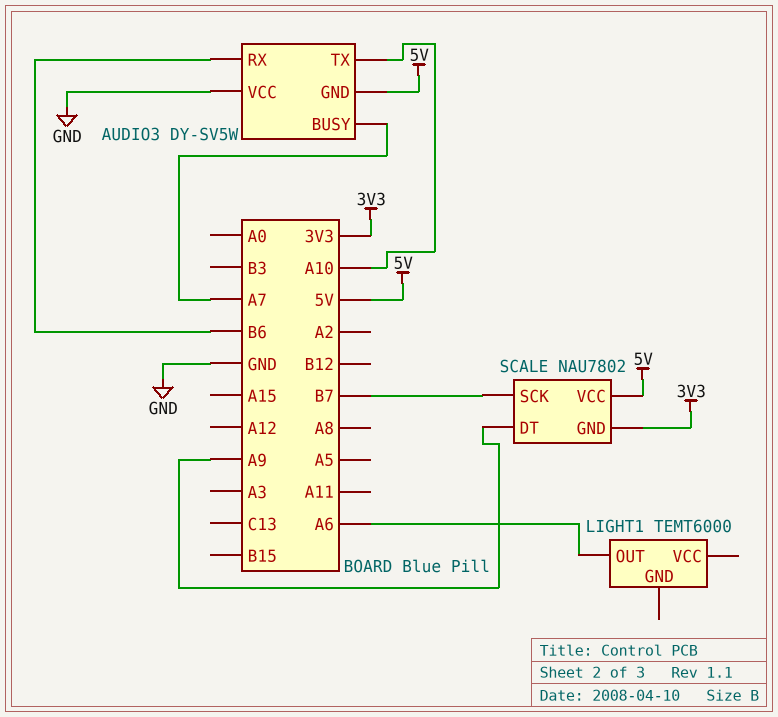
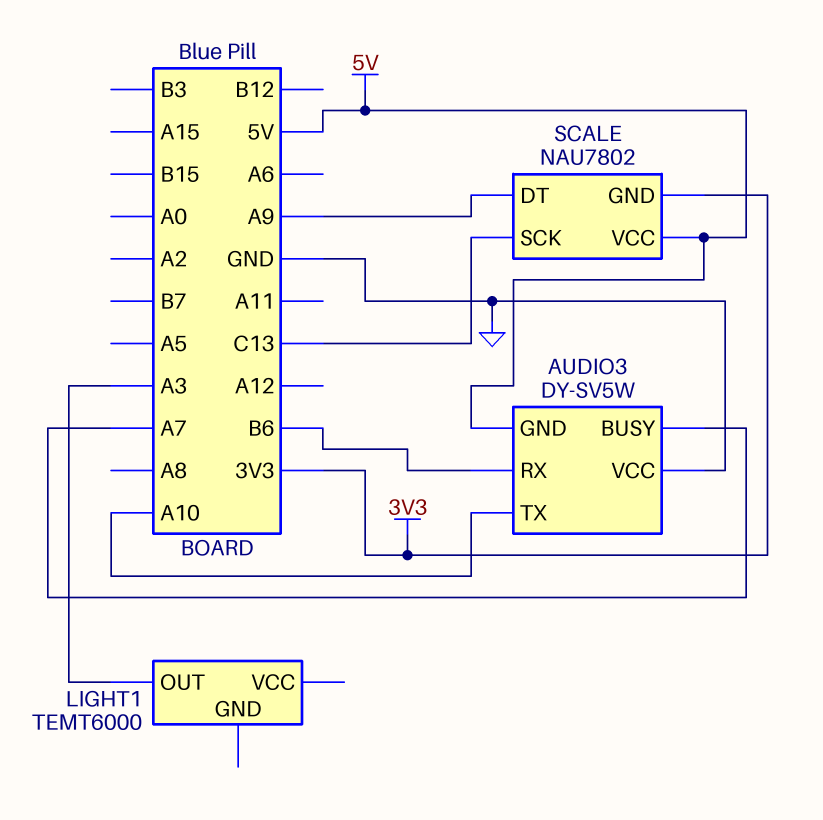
LIGHT1 pin OUT: A6 -> A3
SCALE pin SCK: B7 -> C13

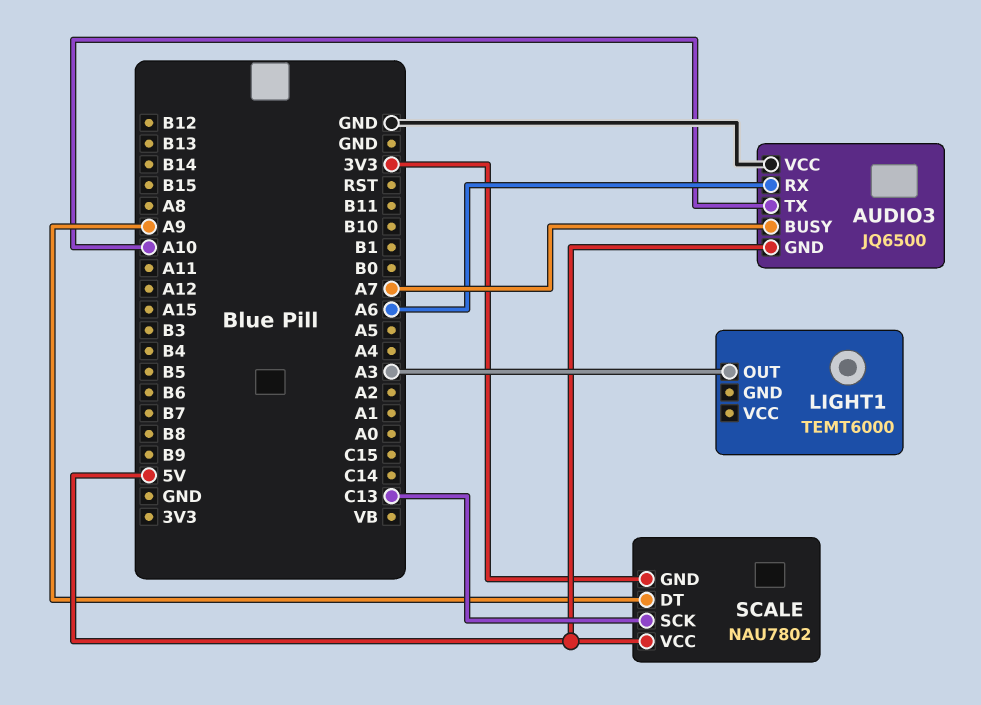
AUDIO3: DY-SV5W -> JQ6500
AUDIO3 pin RX: B6 -> A6

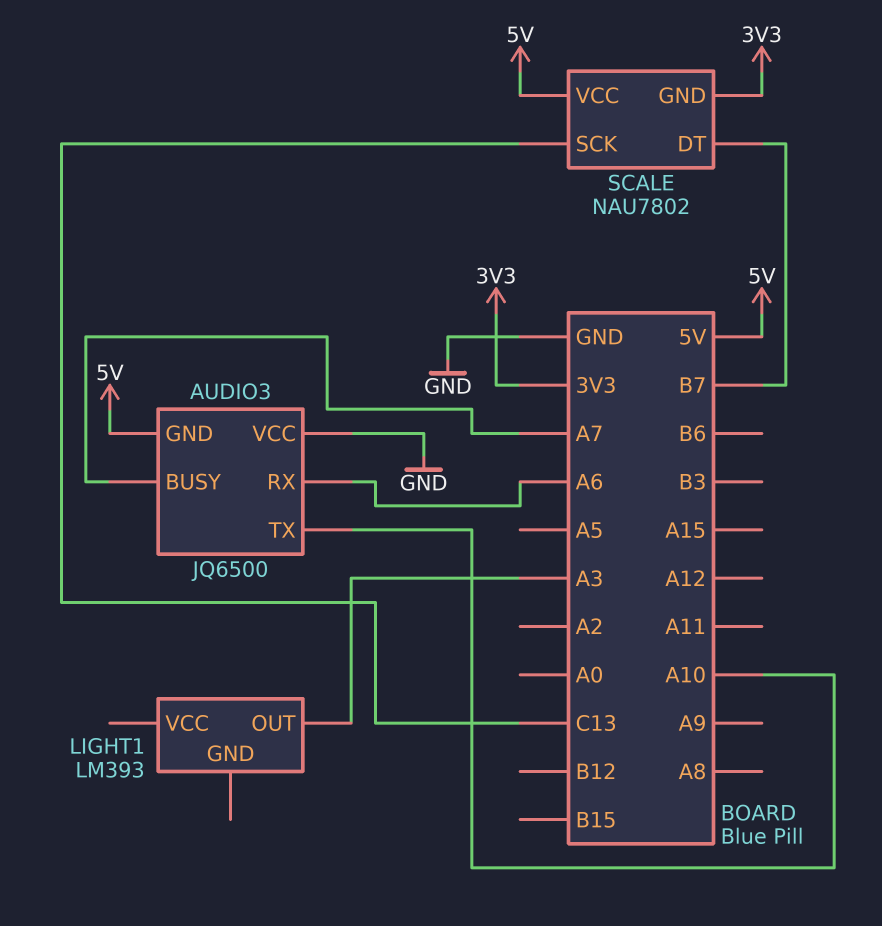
LIGHT1: TEMT6000 -> LM393
SCALE pin DT: A9 -> B7

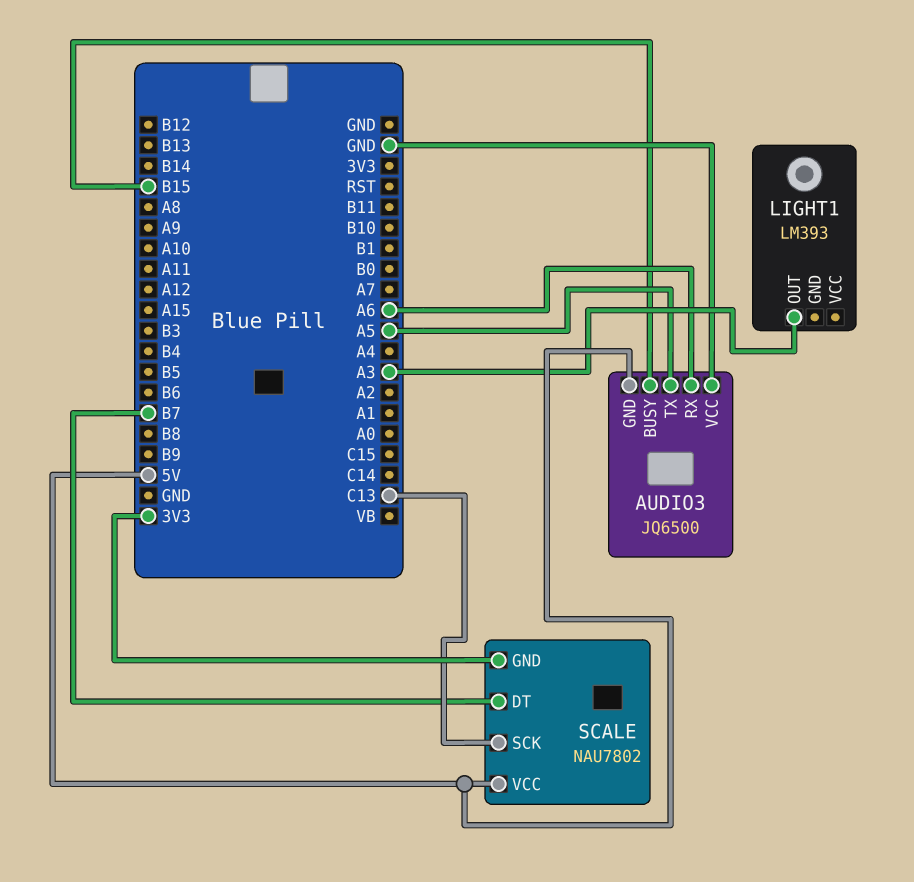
AUDIO3 pin BUSY: A7 -> B15
AUDIO3 pin TX: A10 -> A5

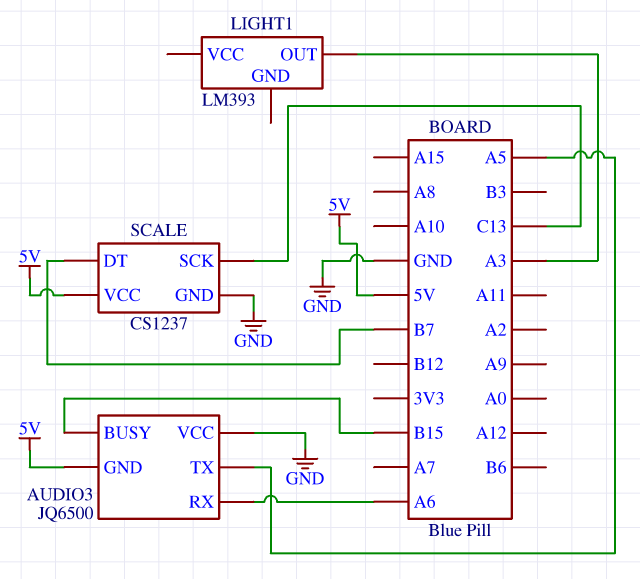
SCALE: NAU7802 -> CS1237
SCALE pin GND: 3V3 -> GND

